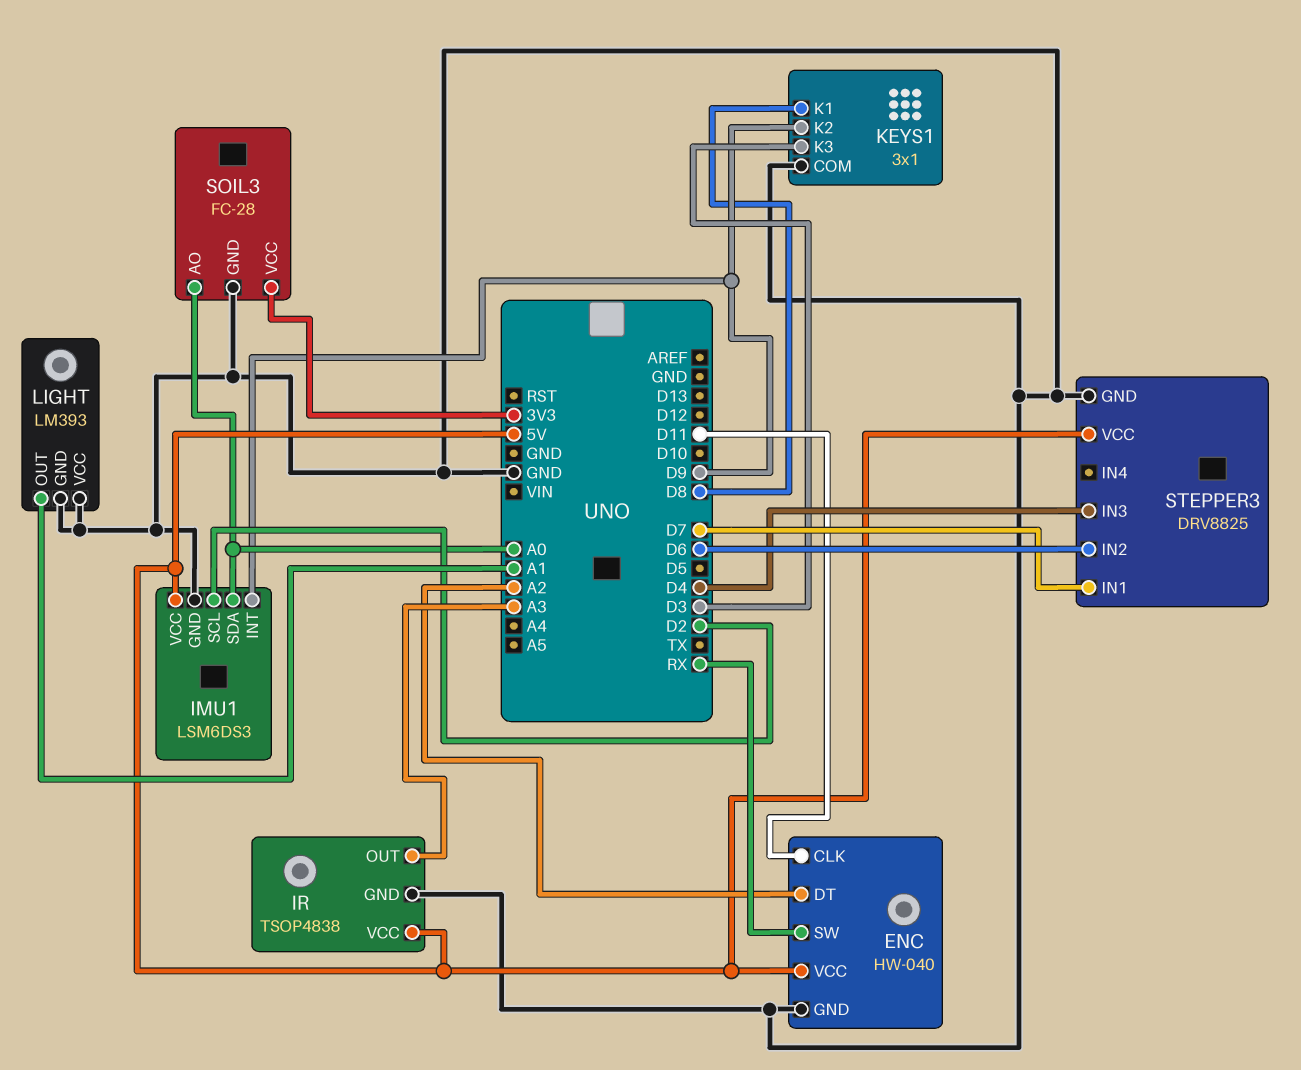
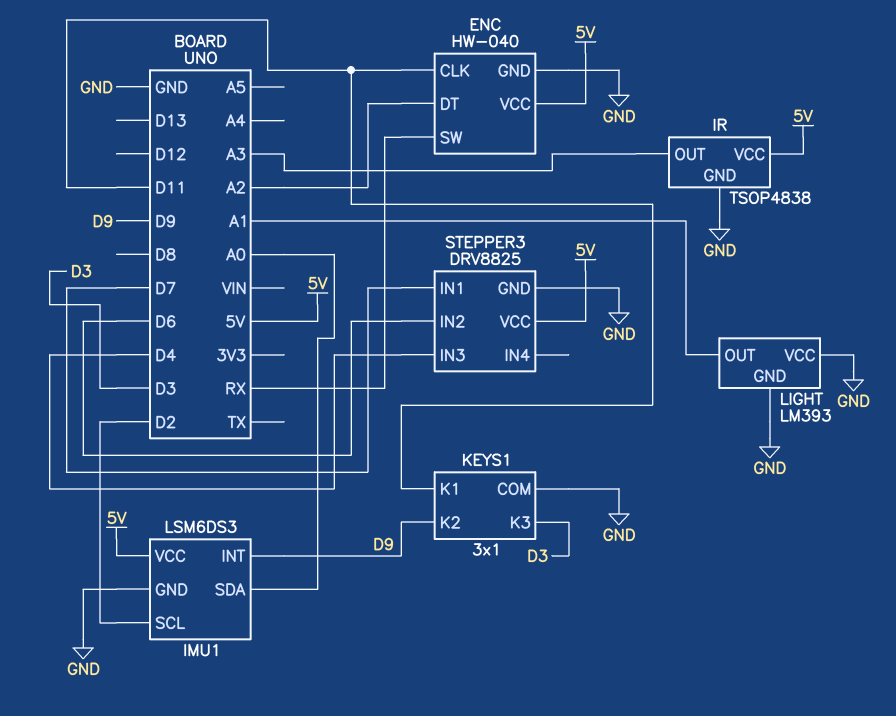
KEYS1 pin K1: D8 -> D11
SOIL3: FC-28 -> none
SOIL3 pin AO: A0 -> none
SOIL3 pin GND: GND -> none
SOIL3 pin VCC: 3V3 -> none

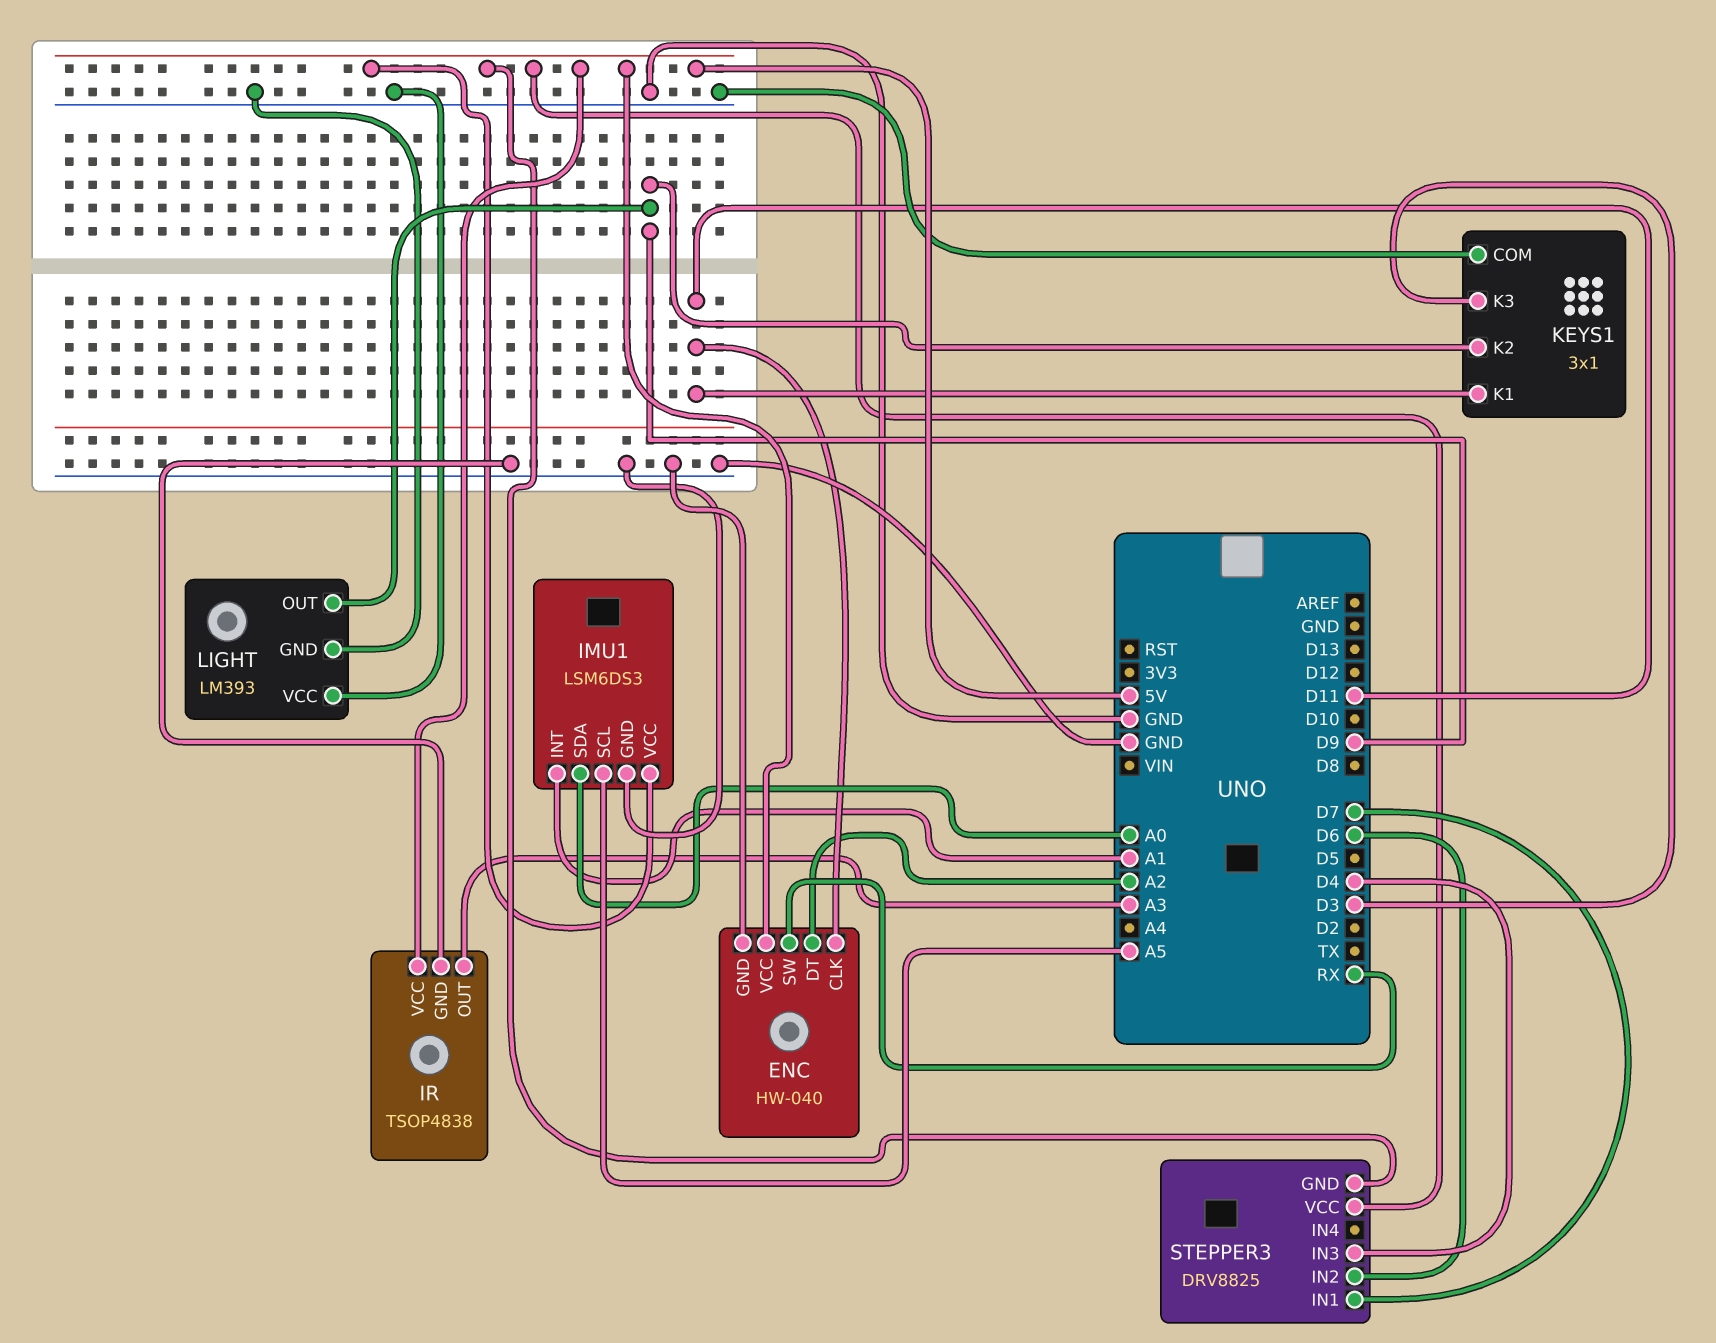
IMU1 pin INT: D9 -> A1
IMU1 pin SCL: D2 -> A5
LIGHT pin OUT: A1 -> D9
STEPPER3 pin GND: GND -> 5V

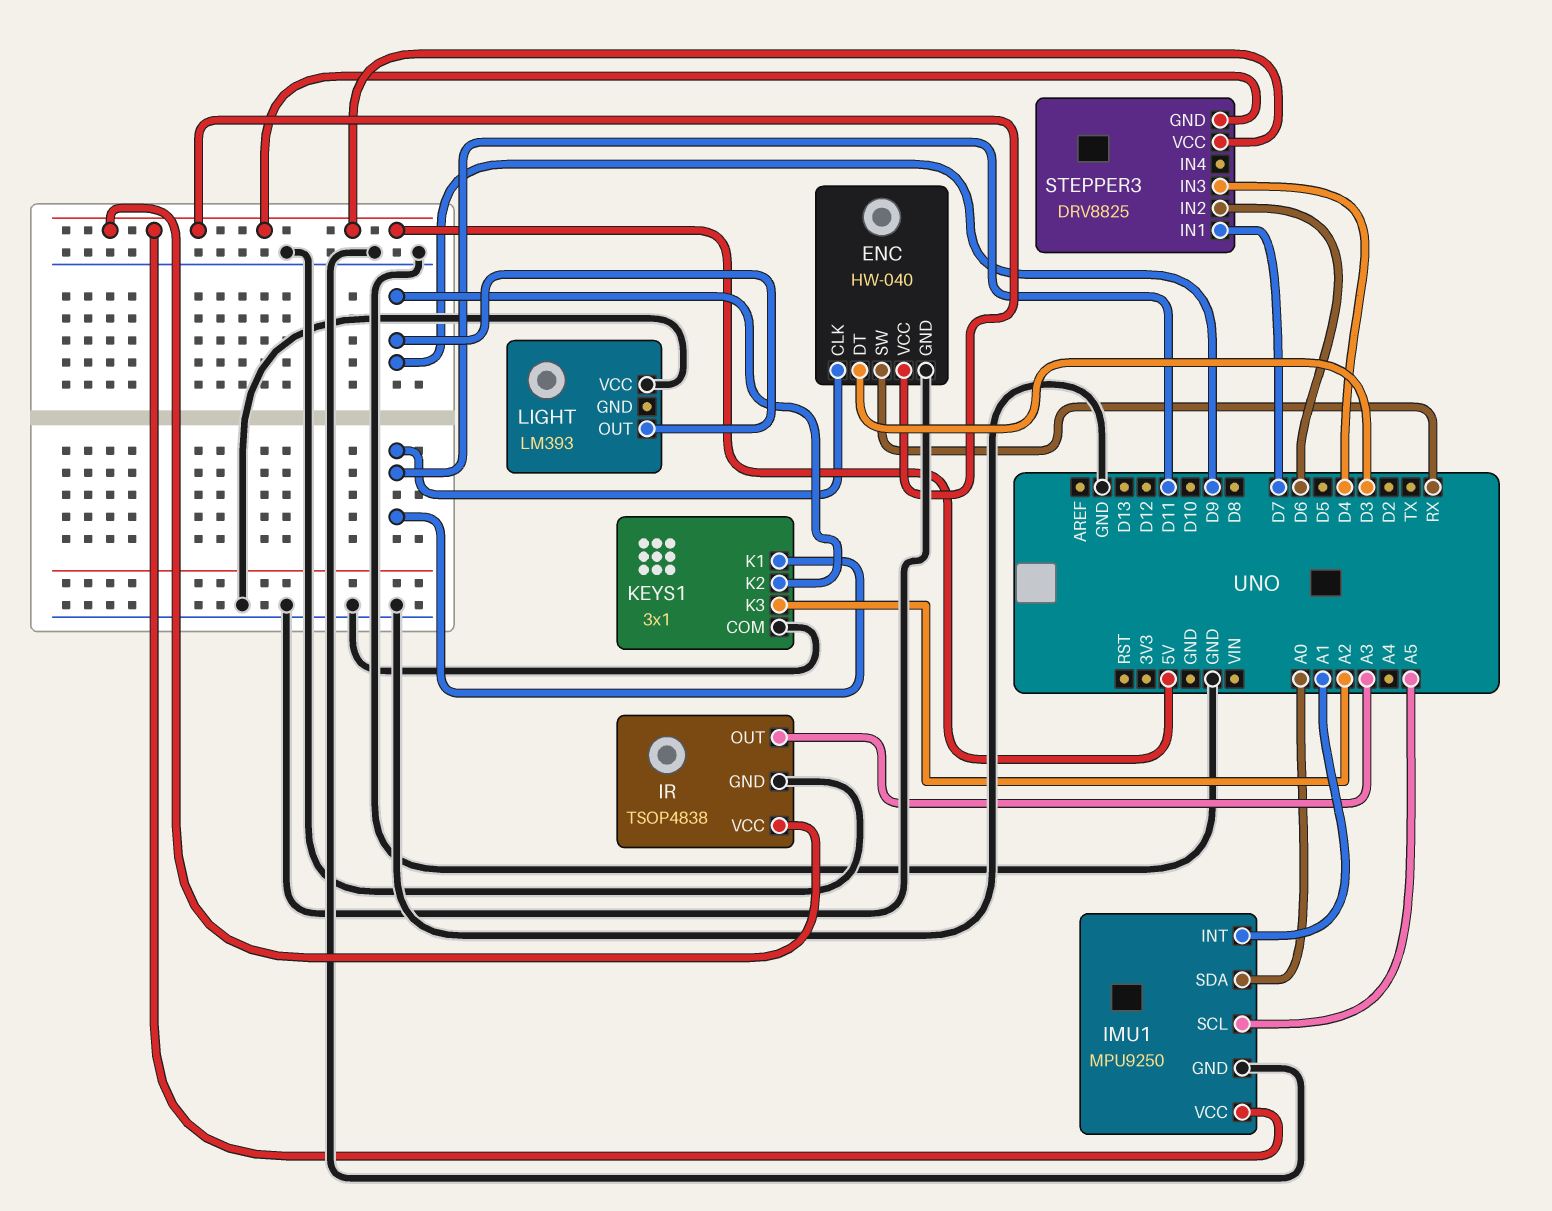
ENC pin DT: A2 -> D3
IMU1: LSM6DS3 -> MPU9250
KEYS1 pin K3: D3 -> A2
LIGHT pin GND: GND -> none

